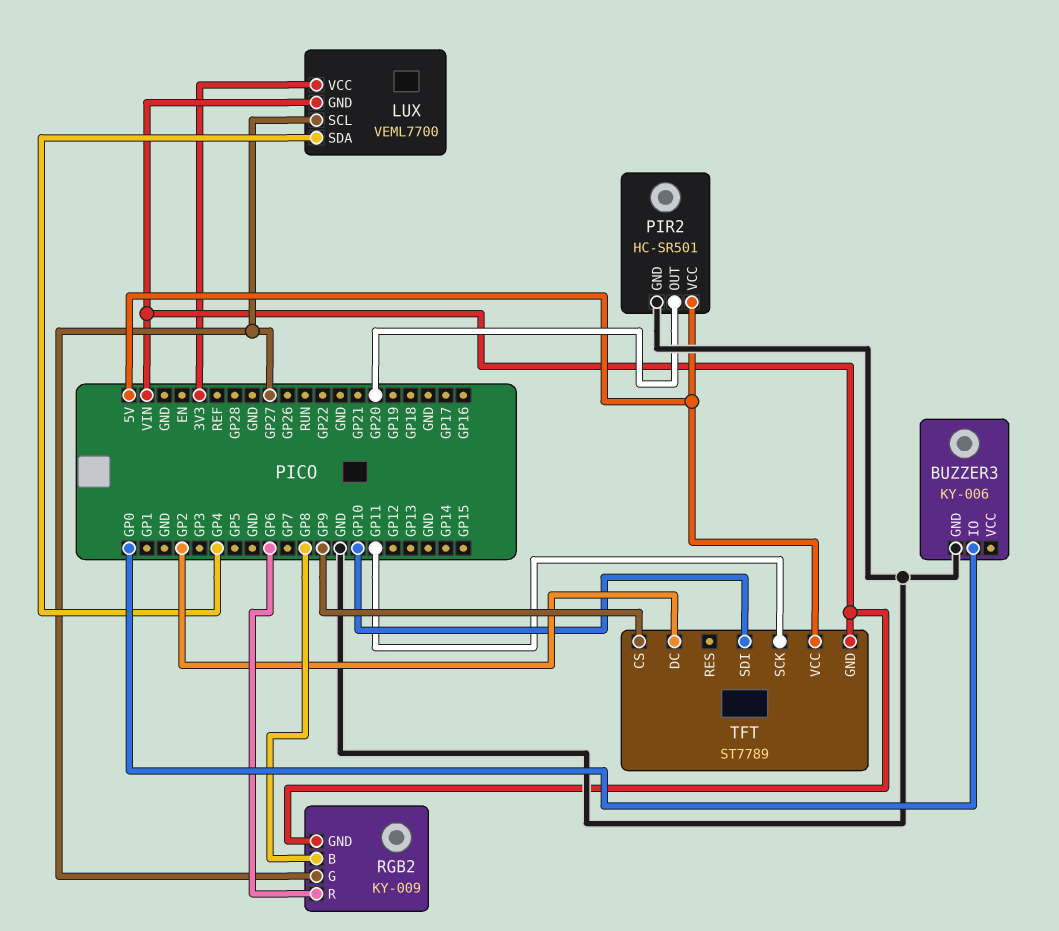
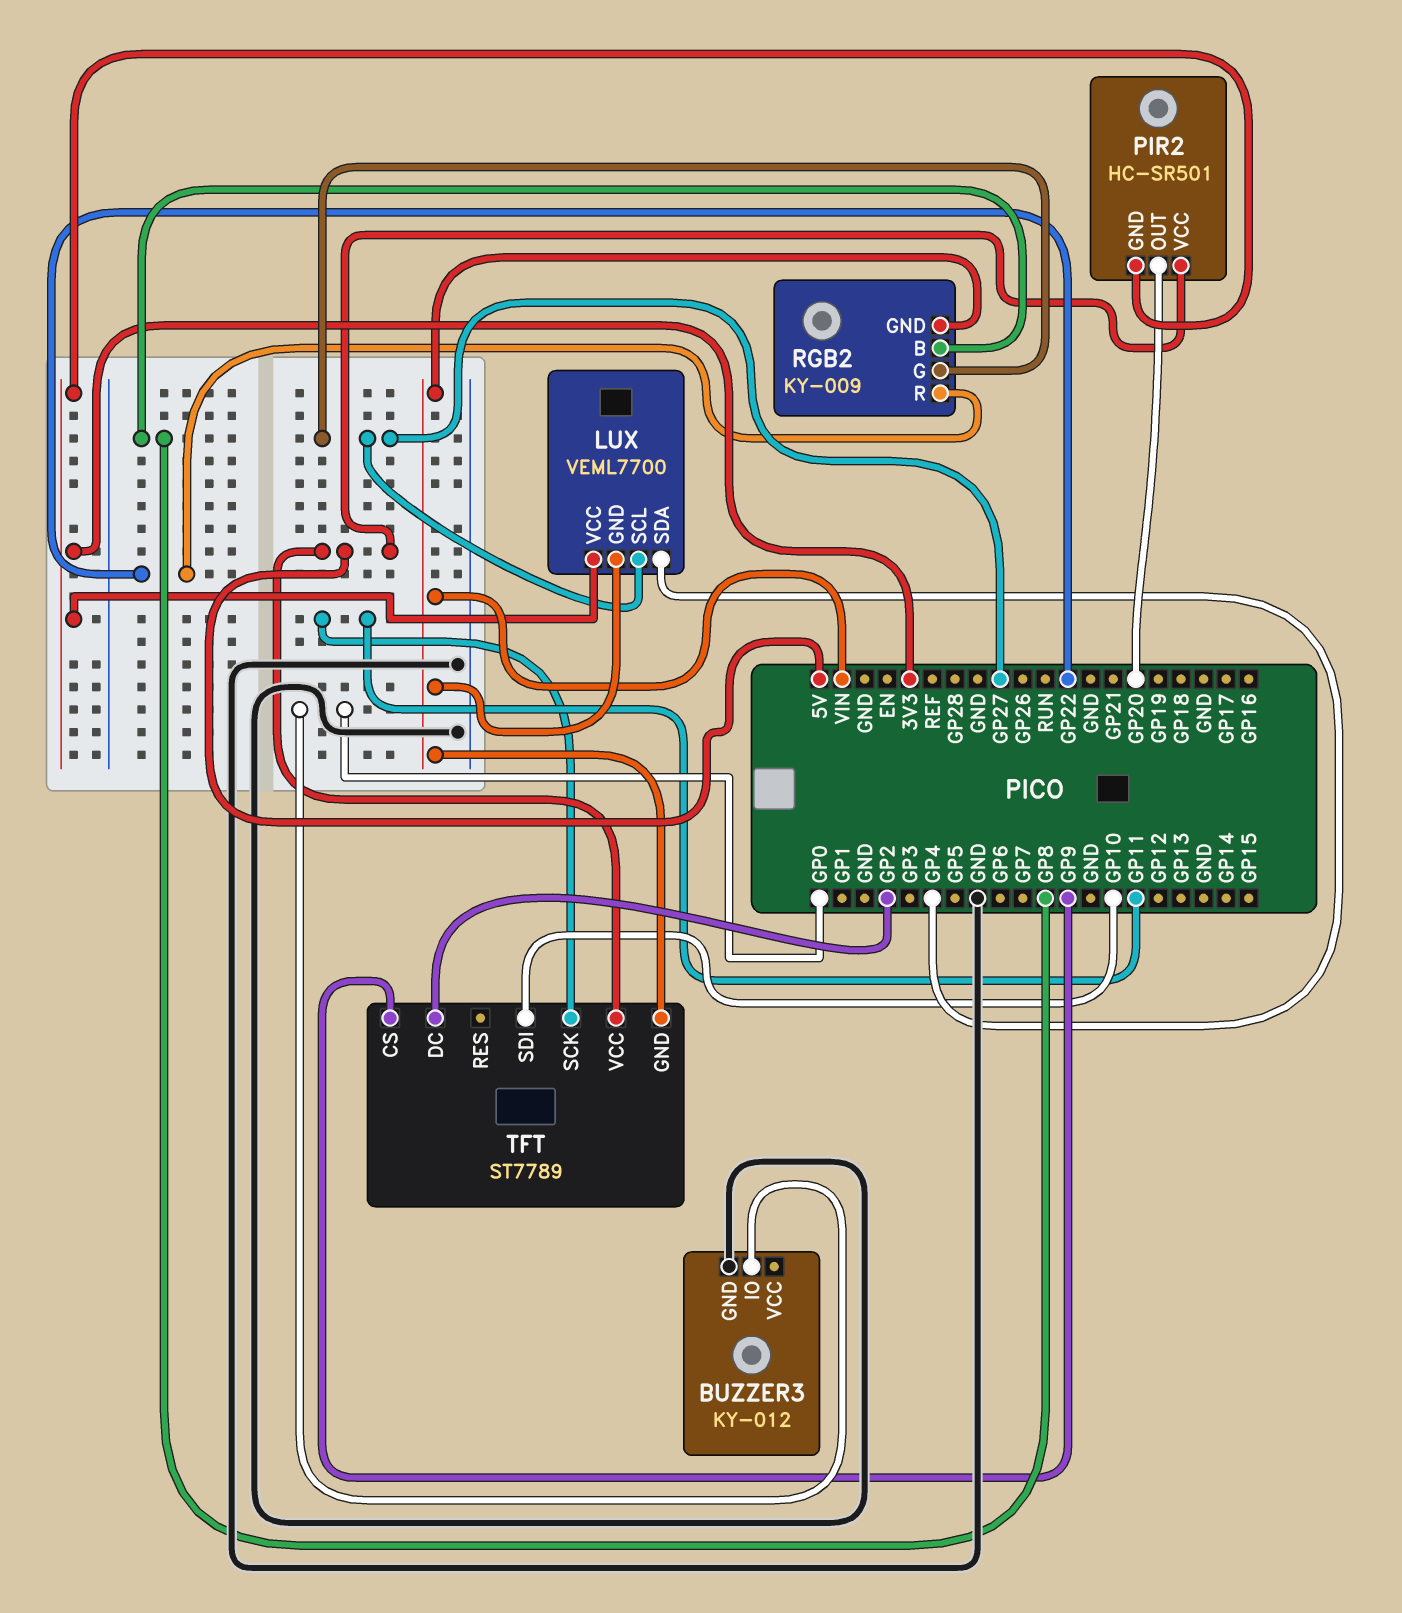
BUZZER3: KY-006 -> KY-012
PIR2 pin GND: GND -> 3V3
RGB2 pin R: GP6 -> GP22

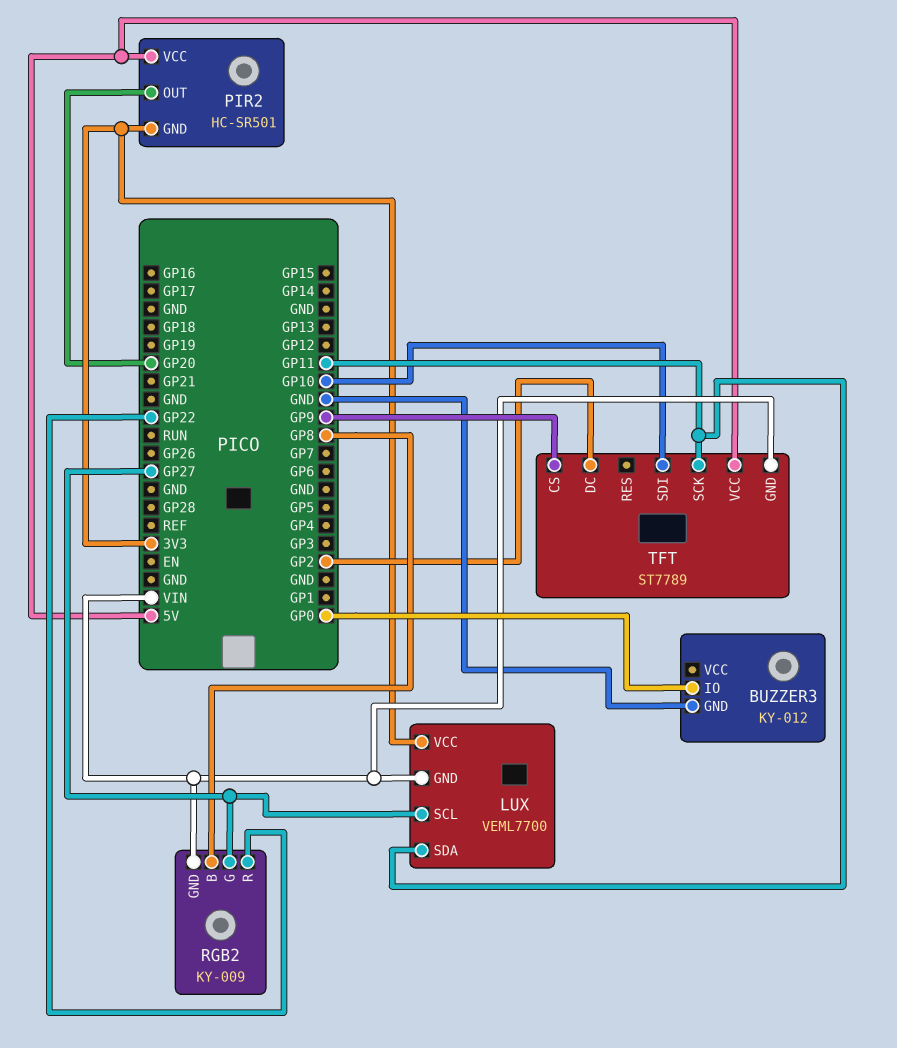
LUX pin SDA: GP4 -> GP11

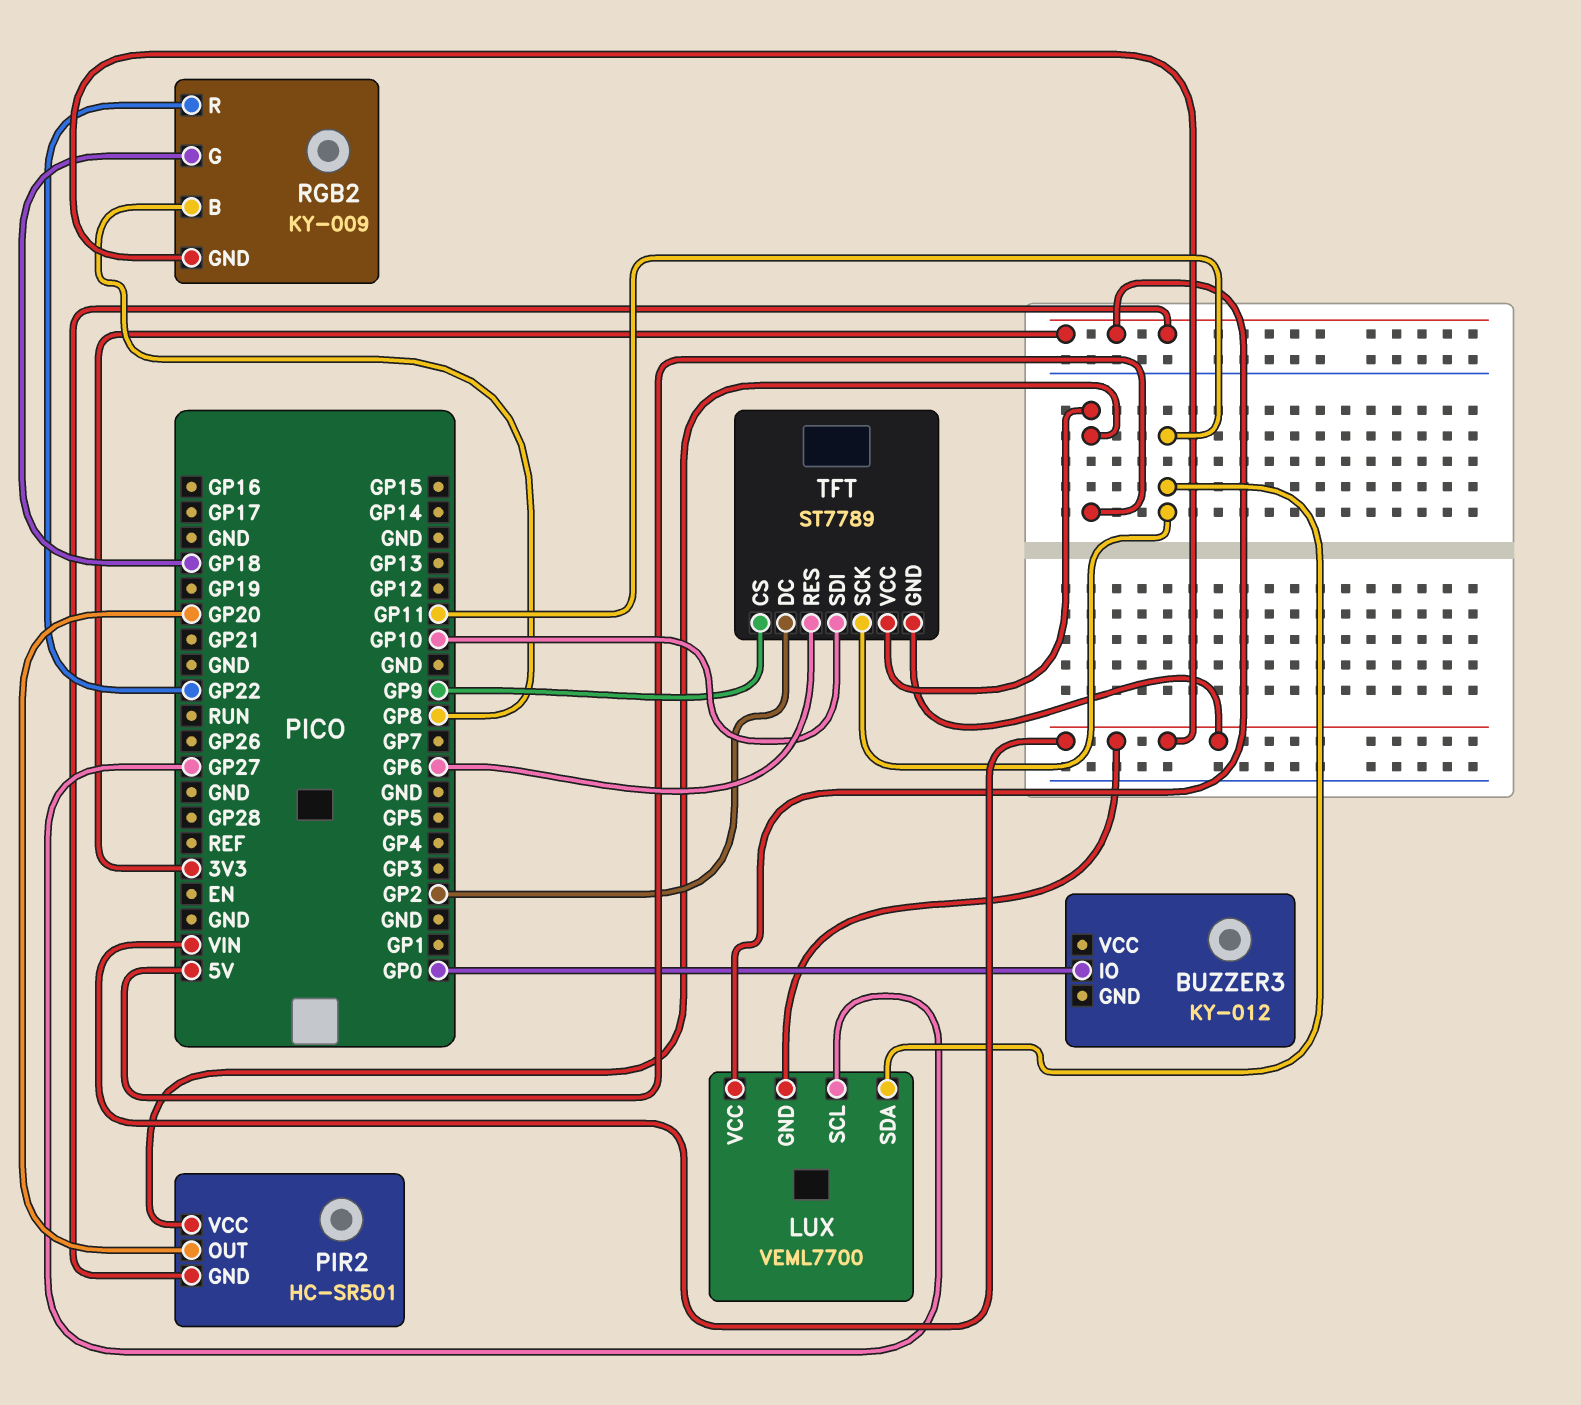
BUZZER3 pin GND: GND -> none
RGB2 pin G: GP27 -> GP18
TFT pin RES: none -> GP6

